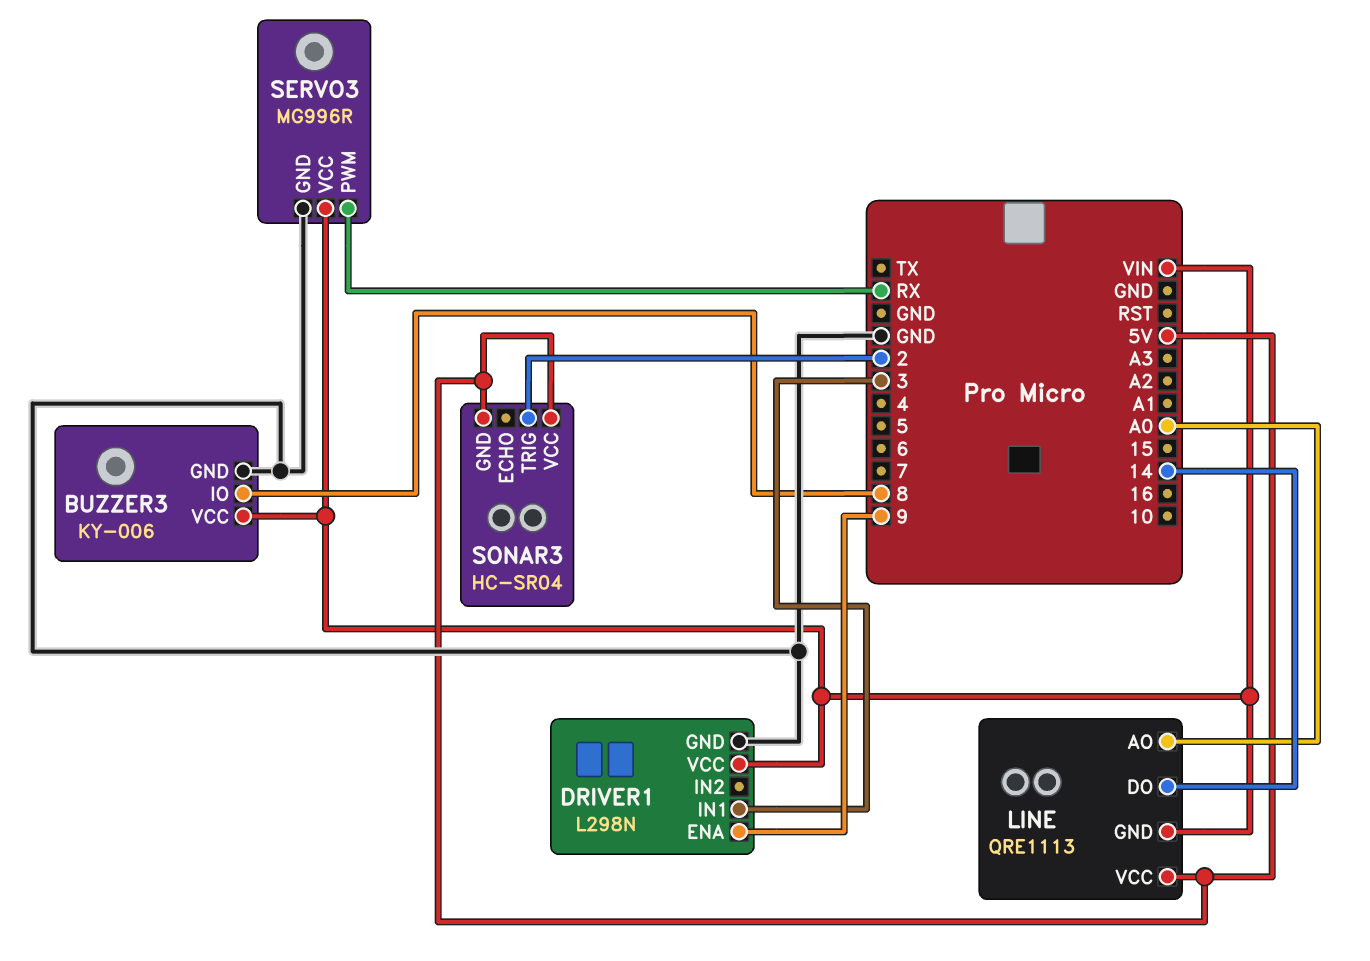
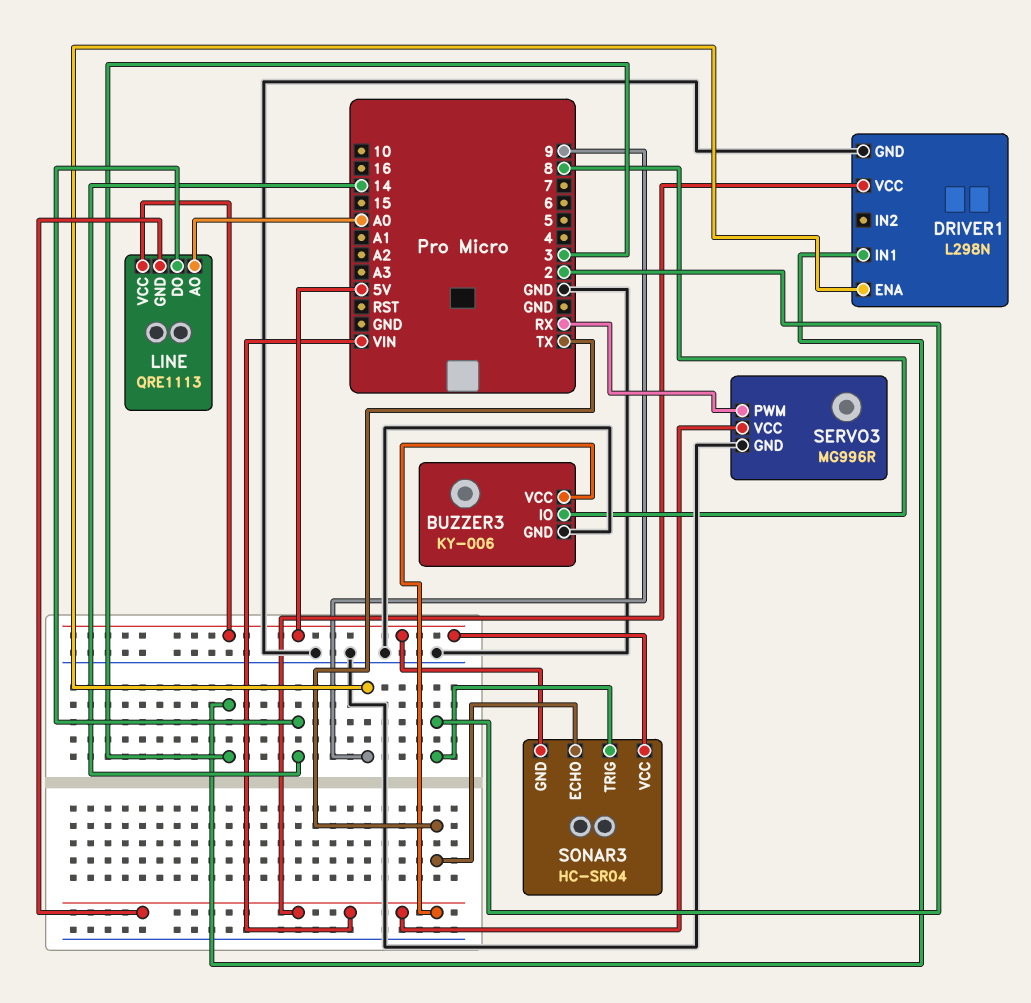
SONAR3 pin ECHO: none -> TX

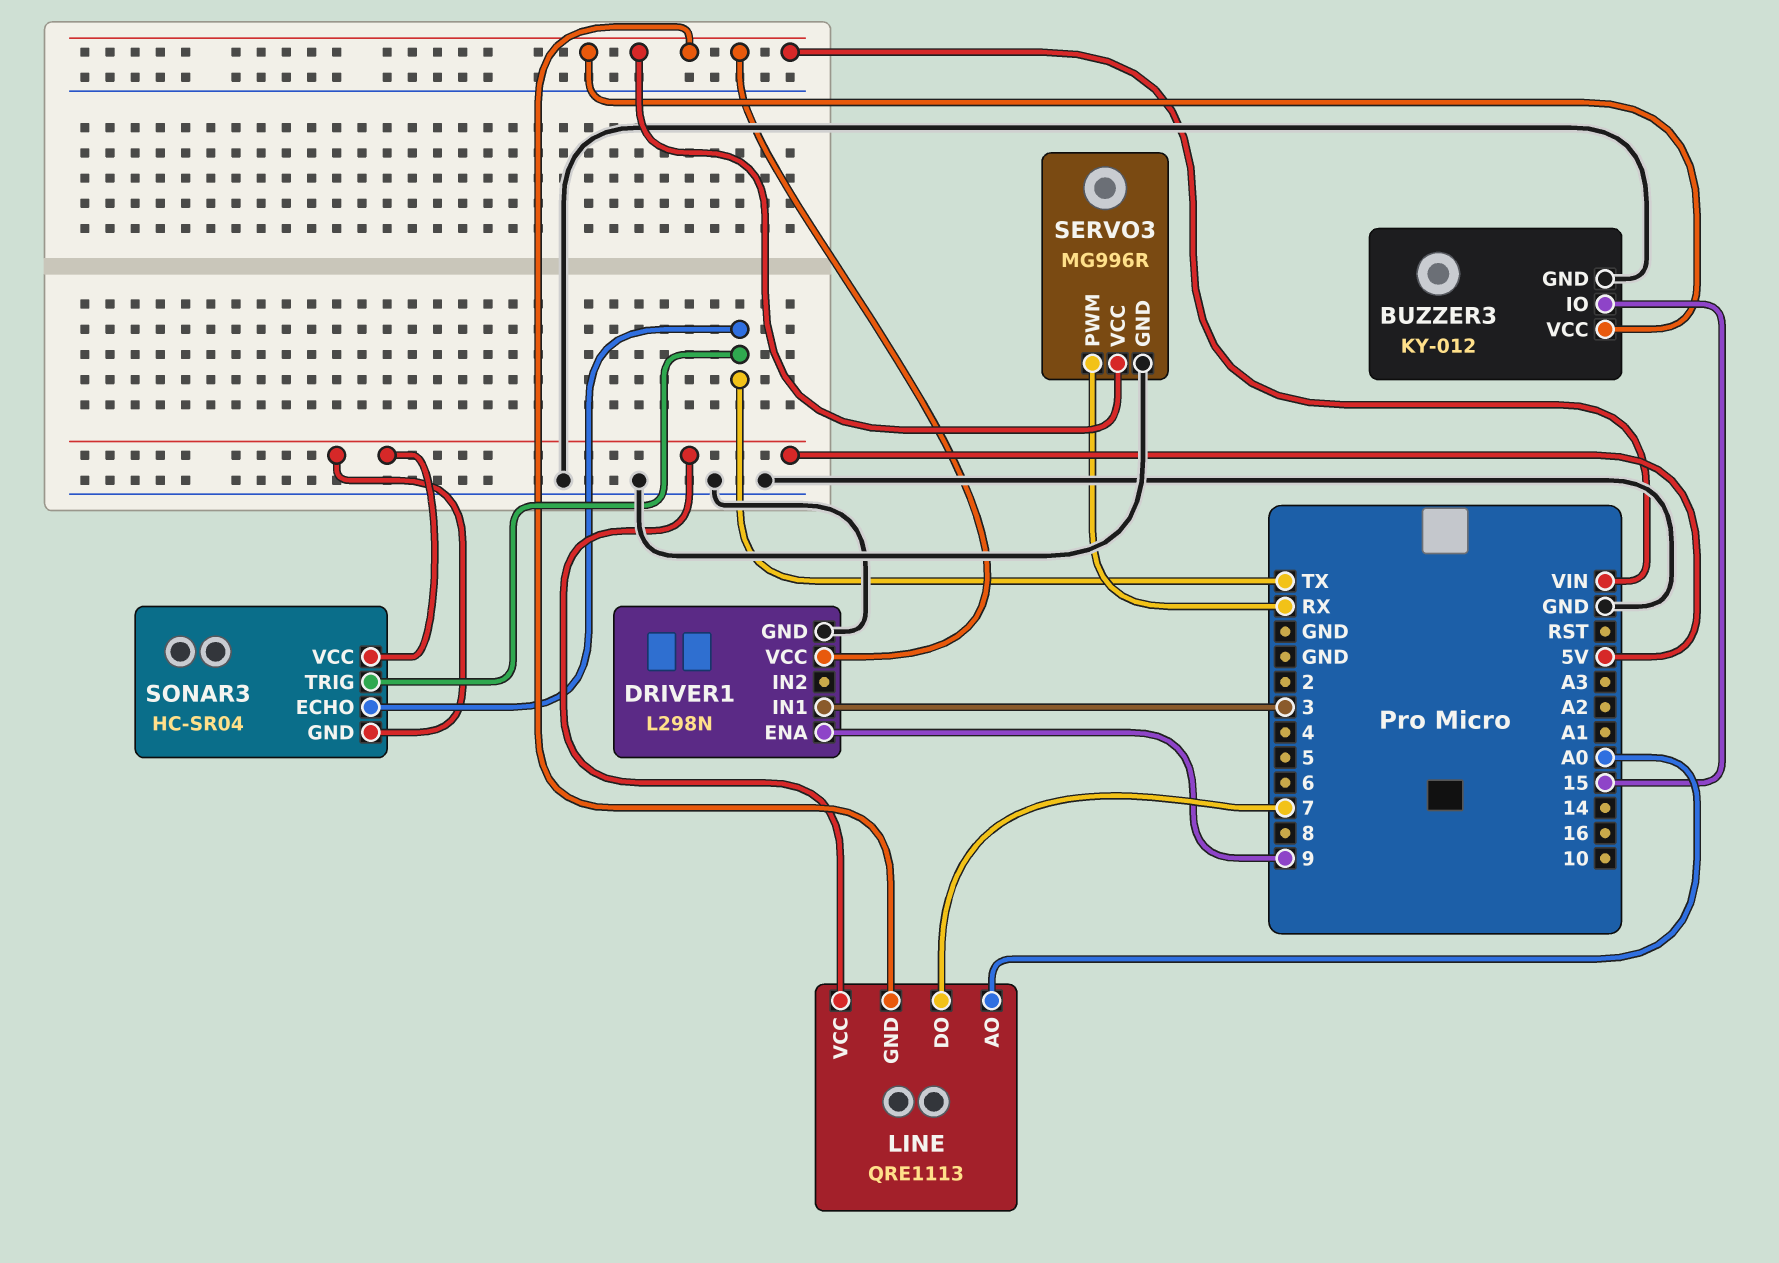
BUZZER3: KY-006 -> KY-012
BUZZER3 pin IO: 8 -> 15
LINE pin DO: 14 -> 7
SONAR3 pin TRIG: 2 -> TX

